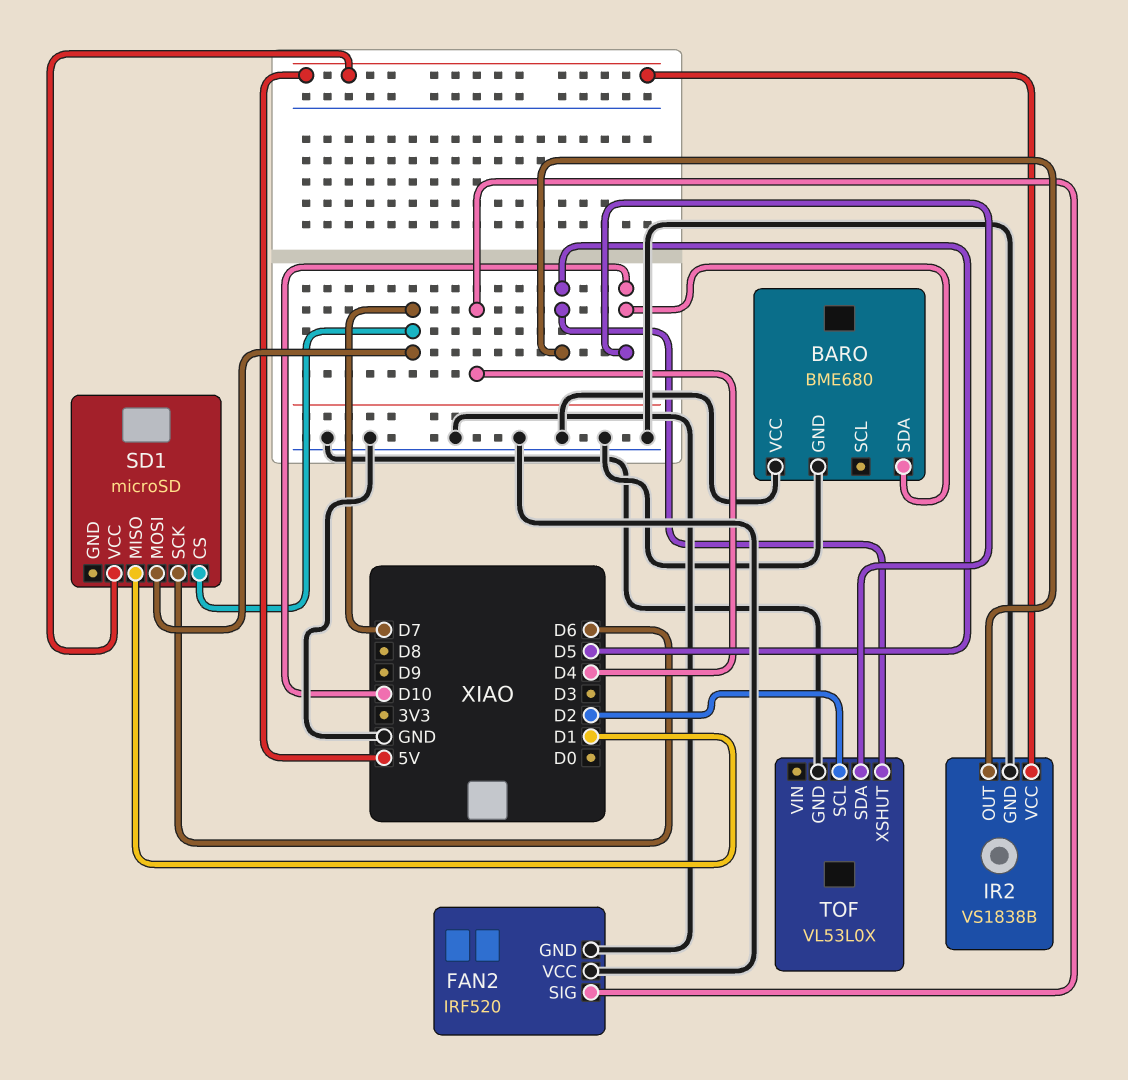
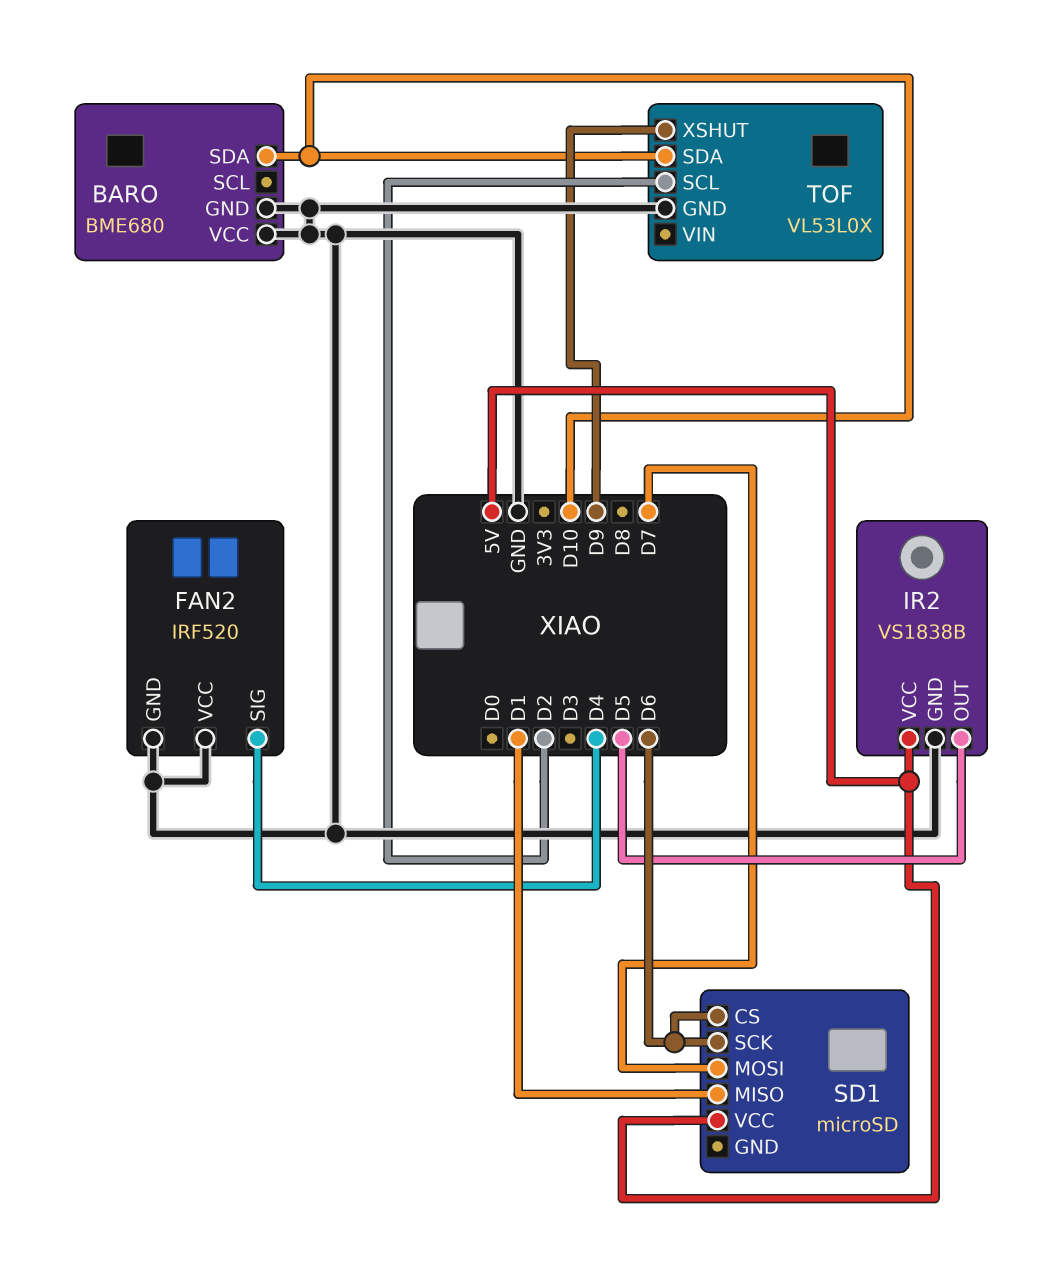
SD1 pin CS: D7 -> D6
TOF pin XSHUT: D5 -> D9

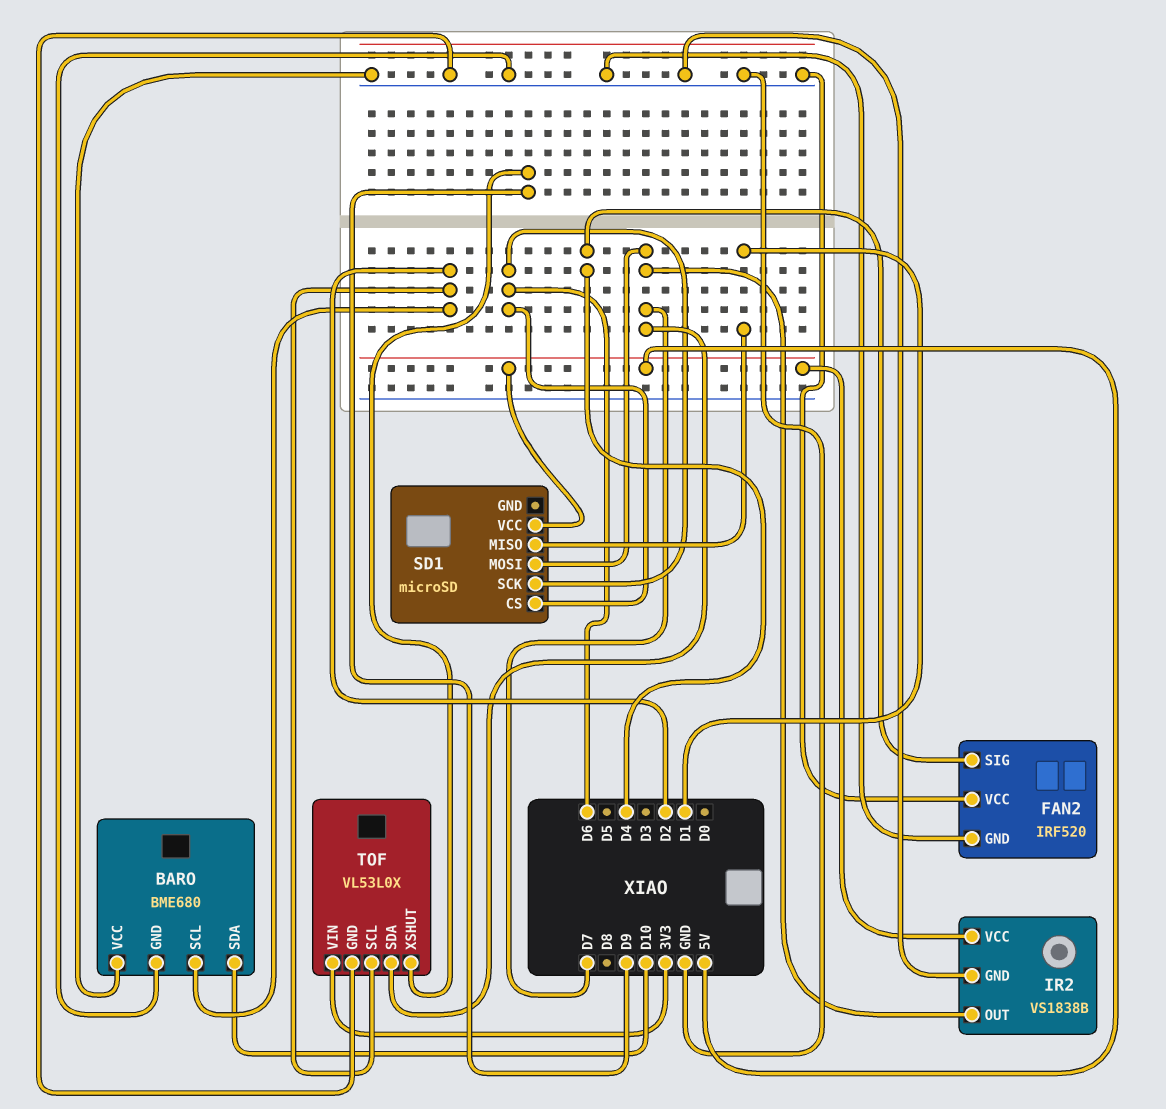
BARO pin SCL: none -> D2
IR2 pin OUT: D5 -> D7
TOF pin SDA: D10 -> D7
TOF pin VIN: none -> 3V3

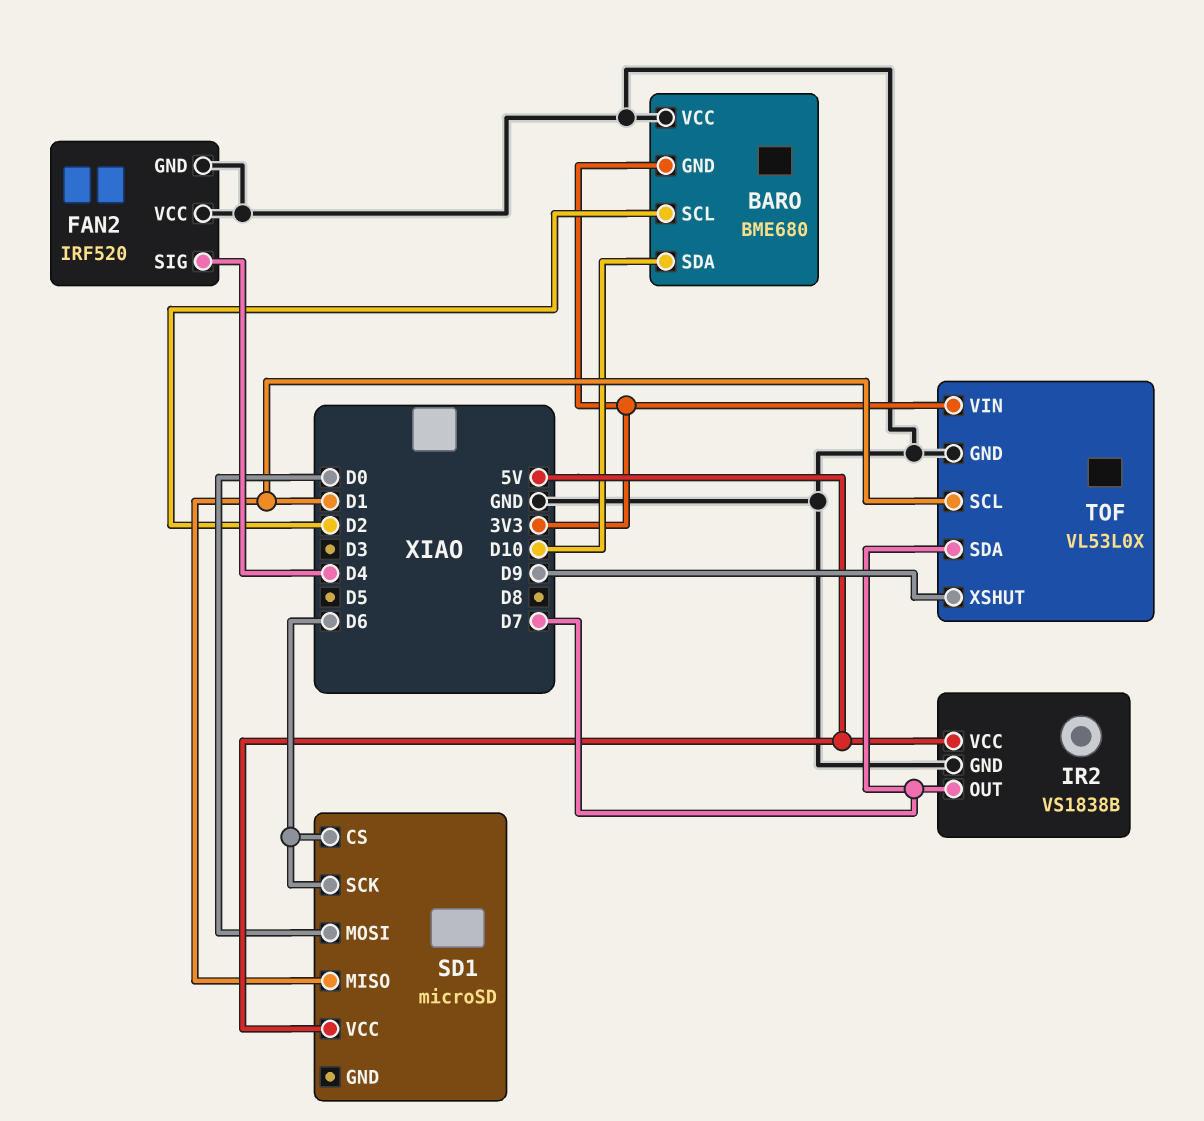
BARO pin GND: GND -> 3V3
SD1 pin MOSI: D7 -> D0
TOF pin SCL: D2 -> D1

